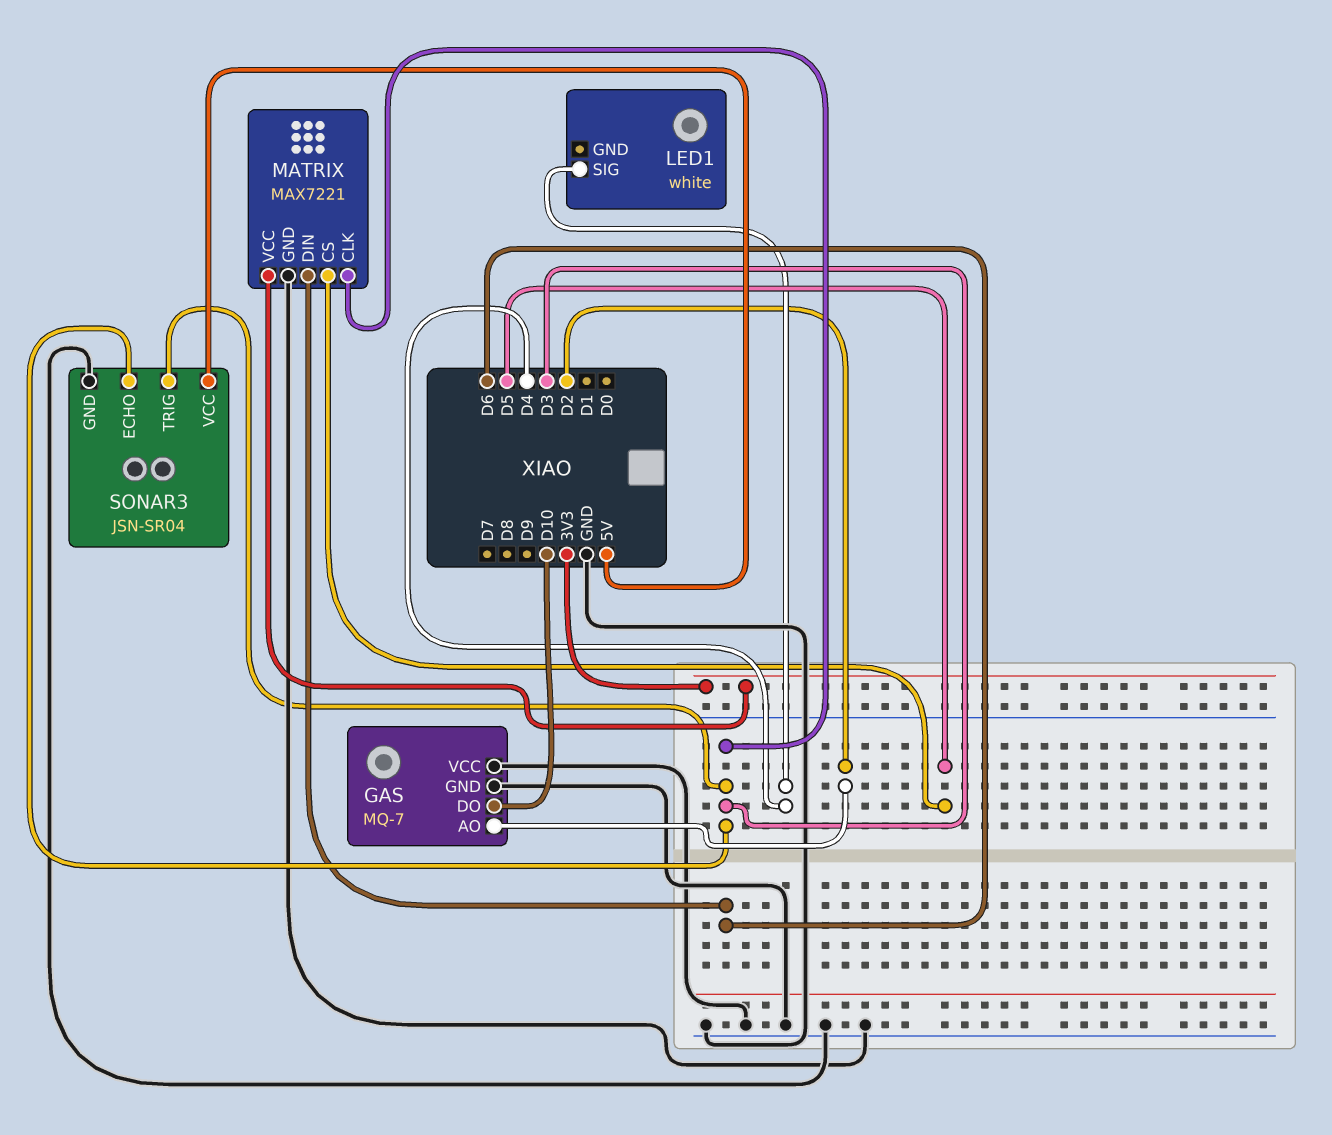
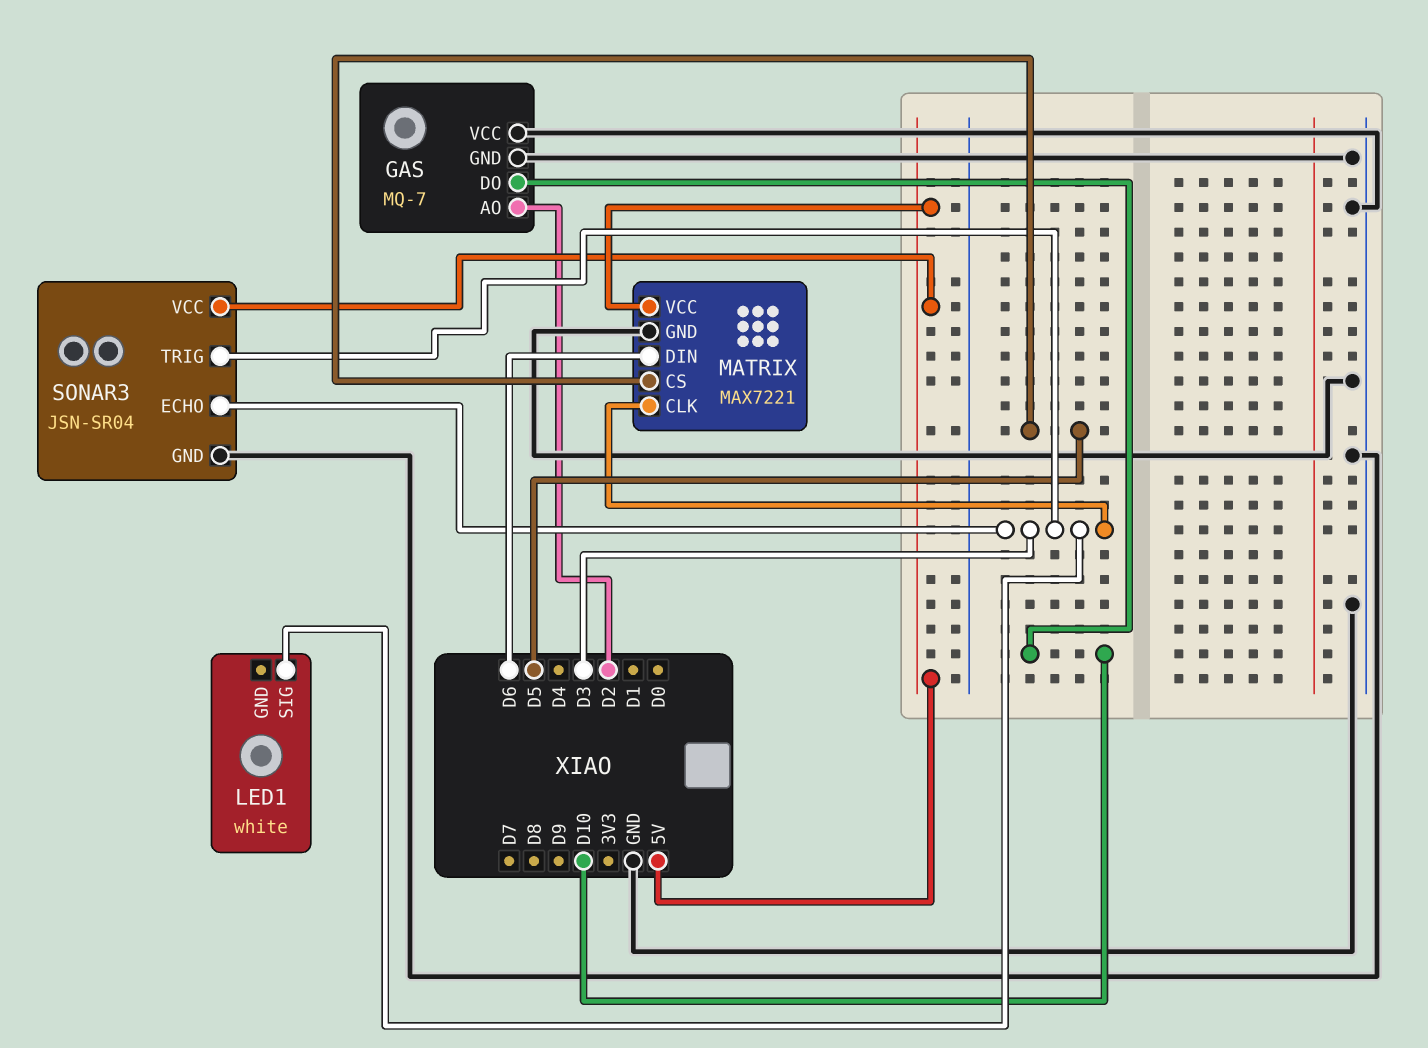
LED1 pin SIG: D4 -> D3
MATRIX pin VCC: 3V3 -> 5V

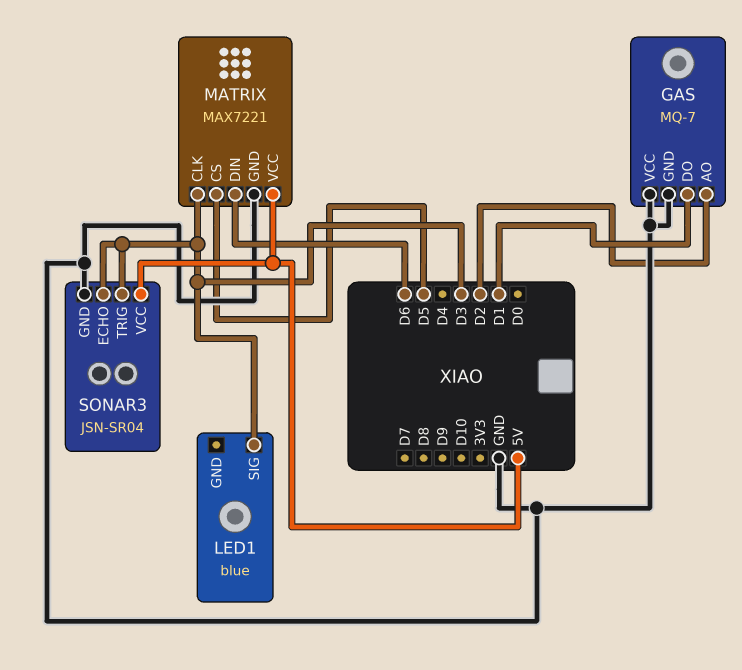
GAS pin DO: D10 -> D1
LED1: white -> blue

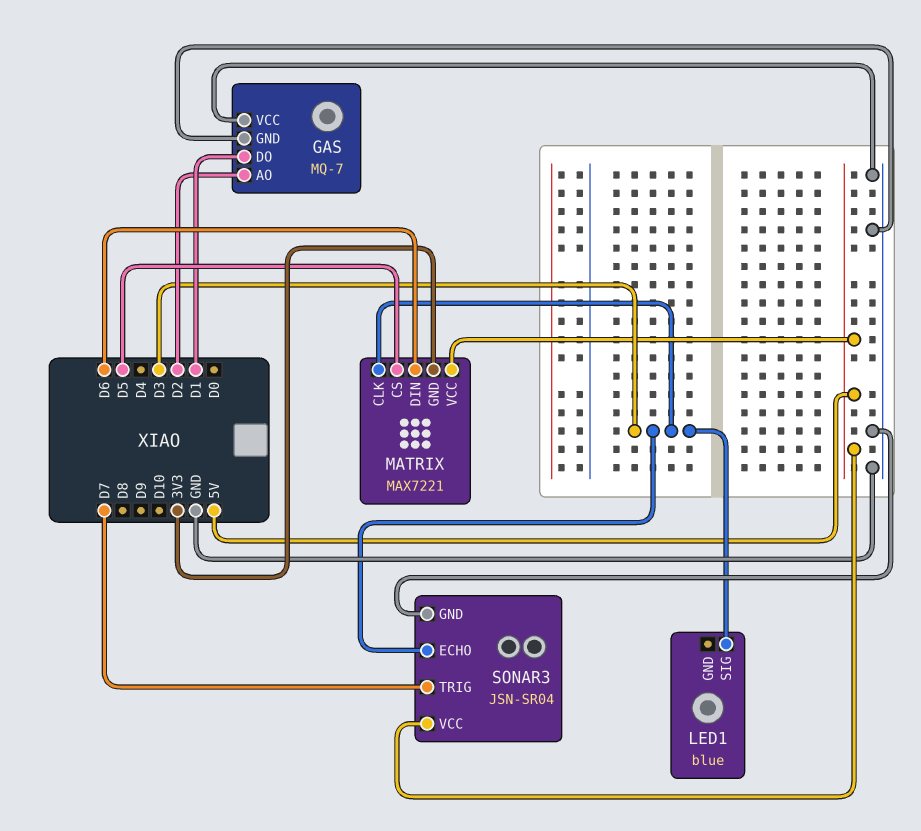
MATRIX pin GND: GND -> 3V3
SONAR3 pin TRIG: D3 -> D7

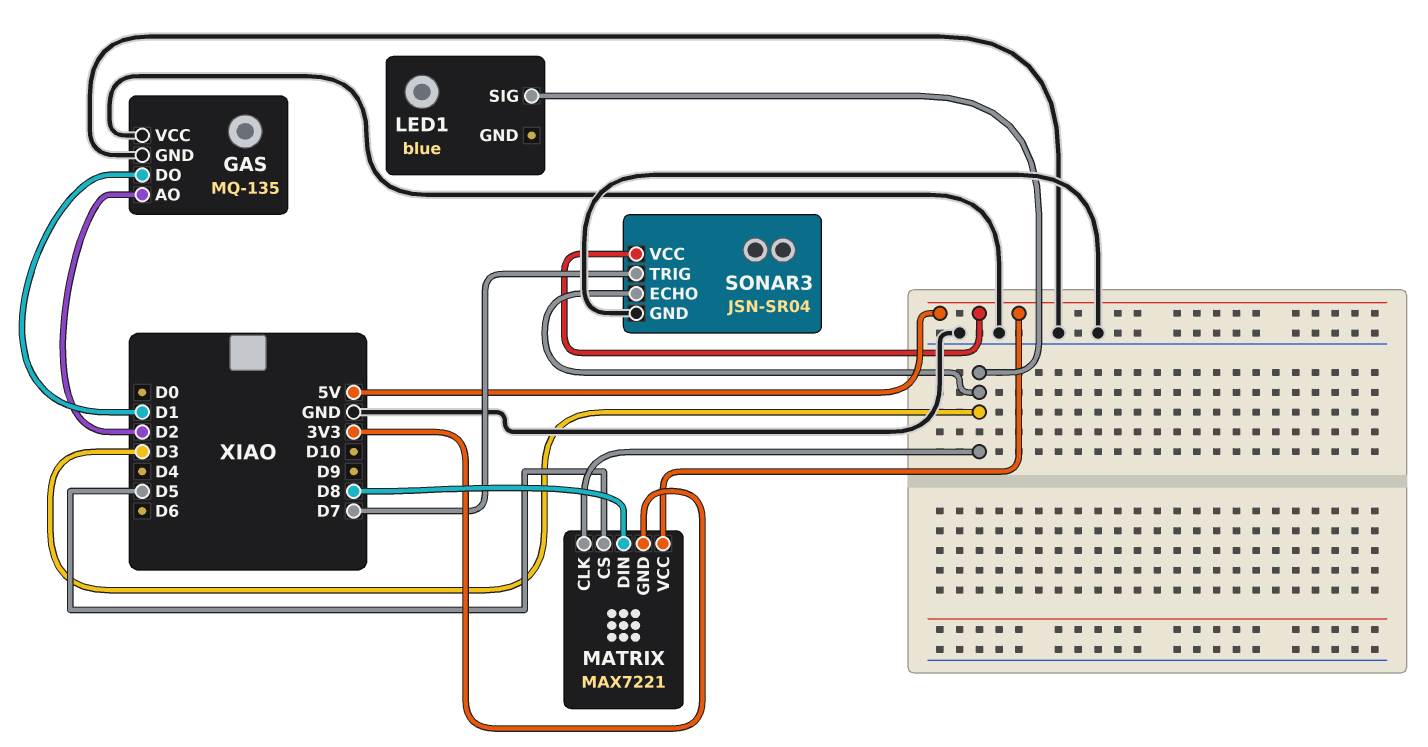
GAS: MQ-7 -> MQ-135
MATRIX pin DIN: D6 -> D8

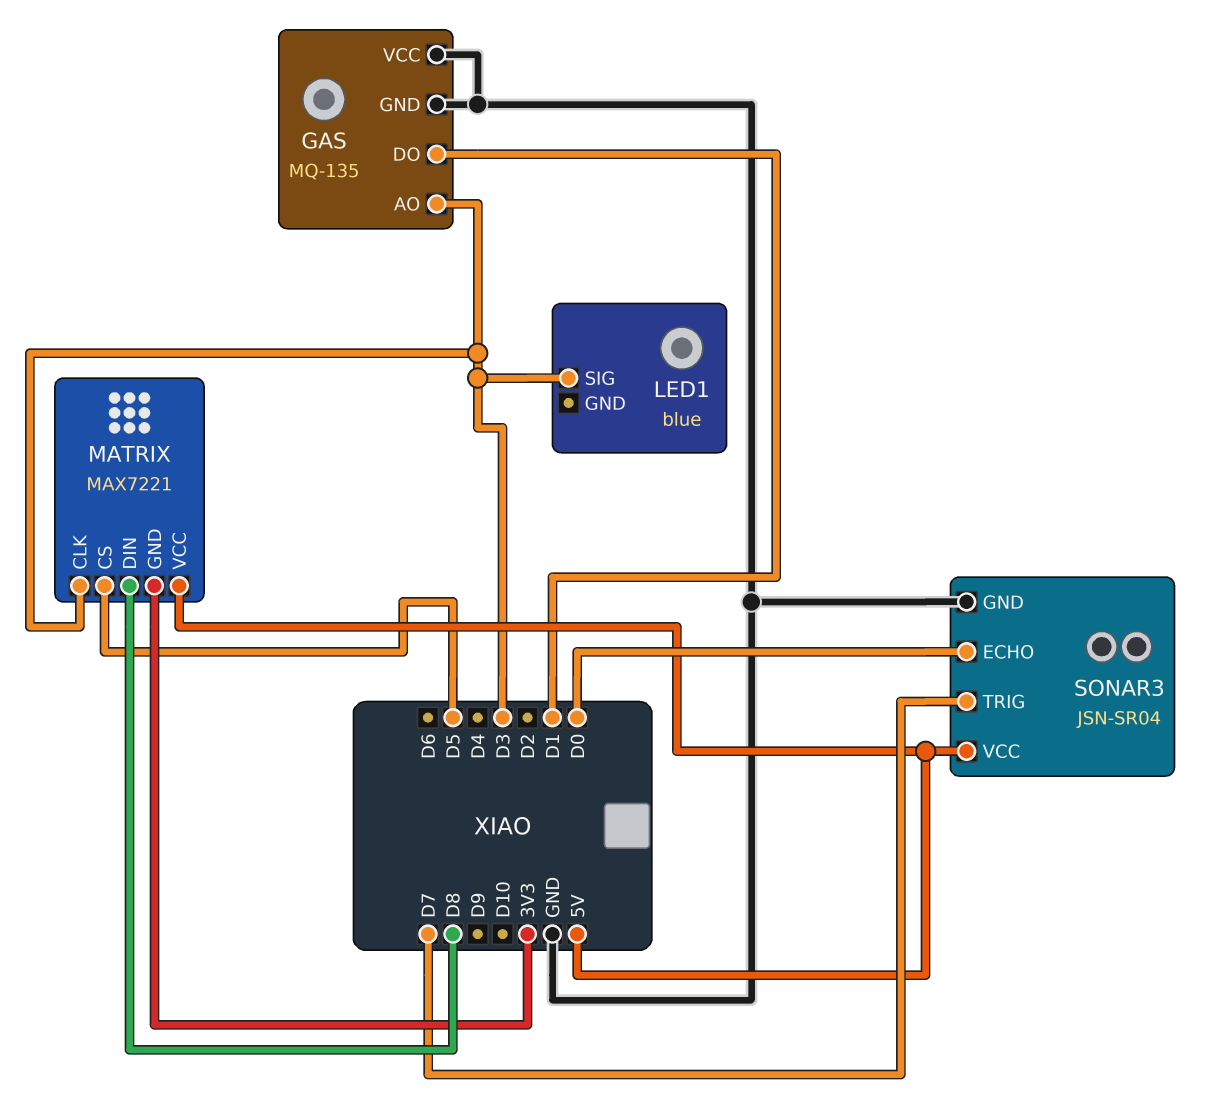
GAS pin AO: D2 -> D3
SONAR3 pin ECHO: D3 -> D0

